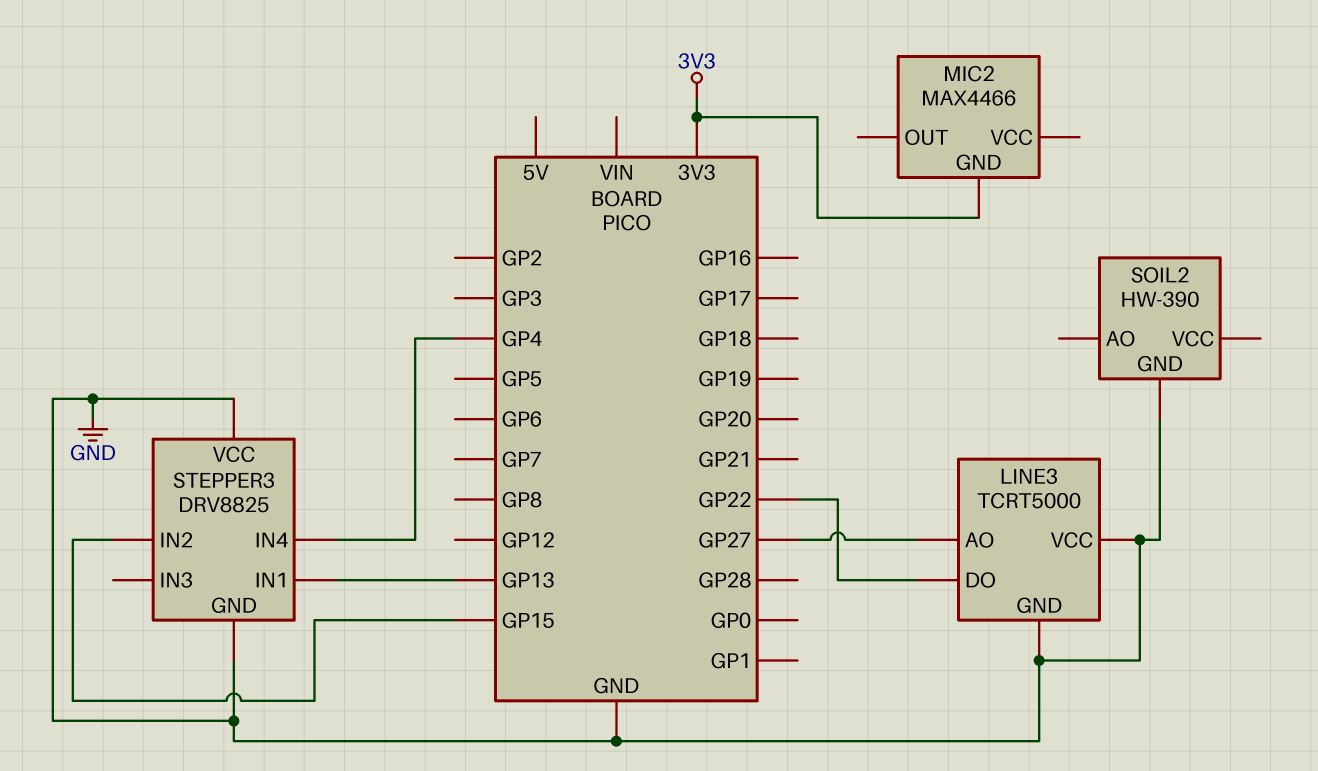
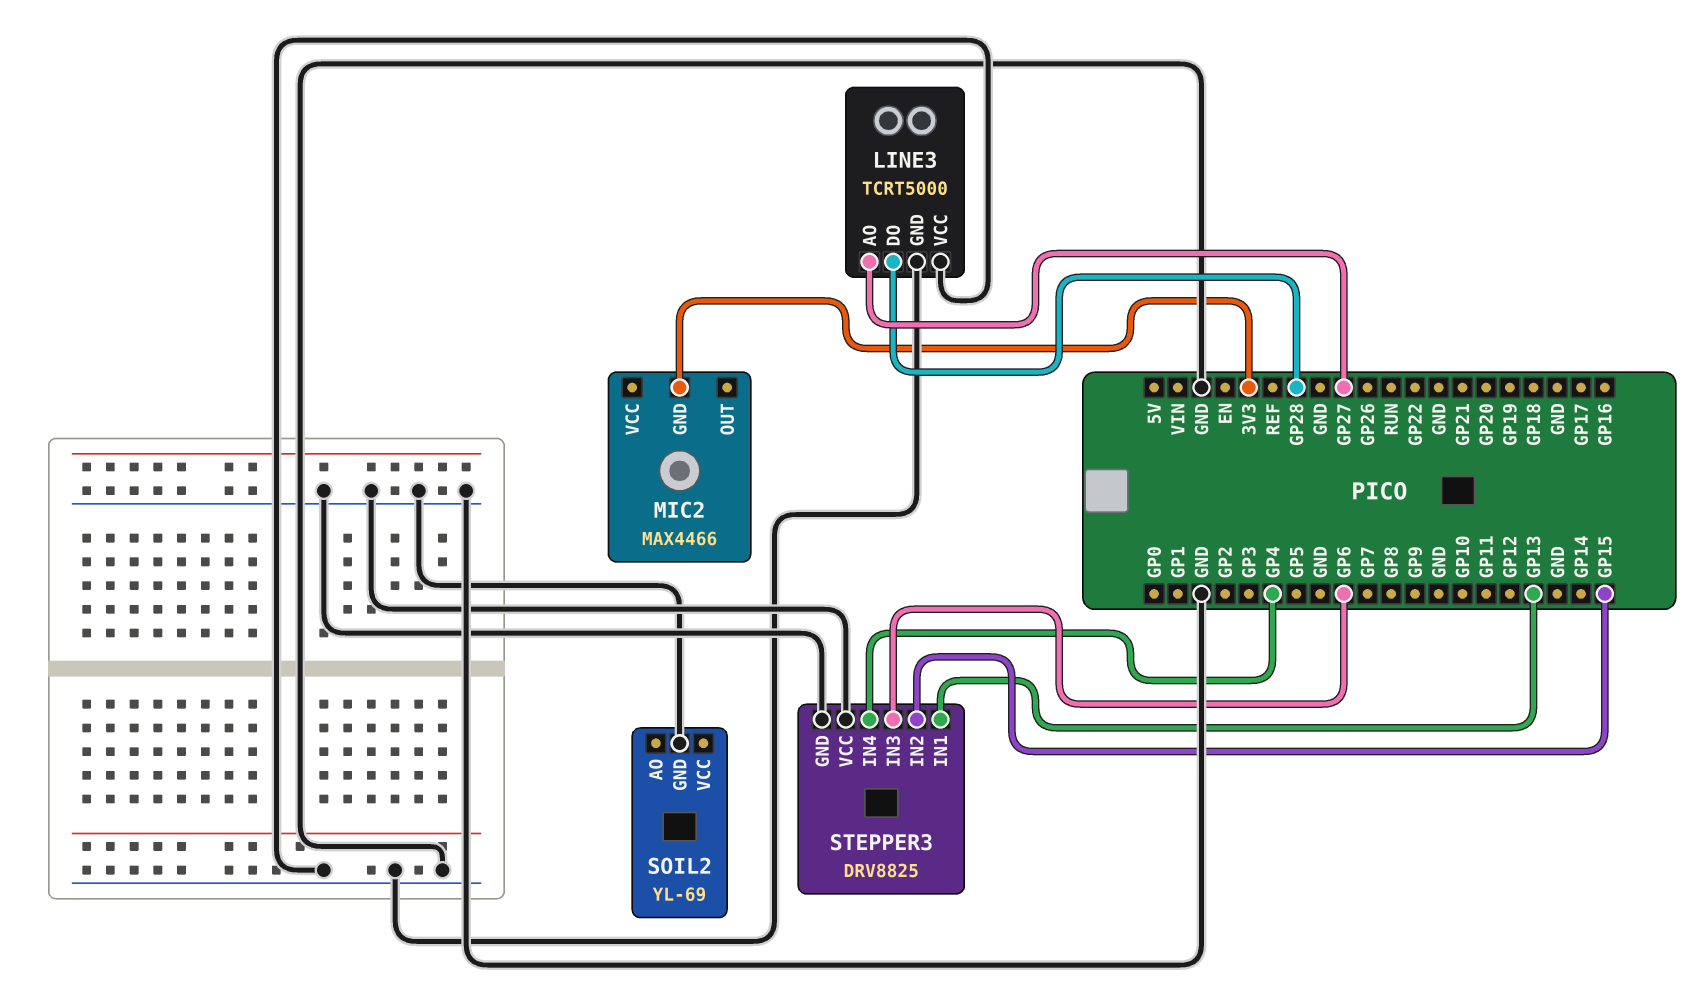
LINE3 pin DO: GP22 -> GP28
SOIL2: HW-390 -> YL-69
STEPPER3 pin IN3: none -> GP6

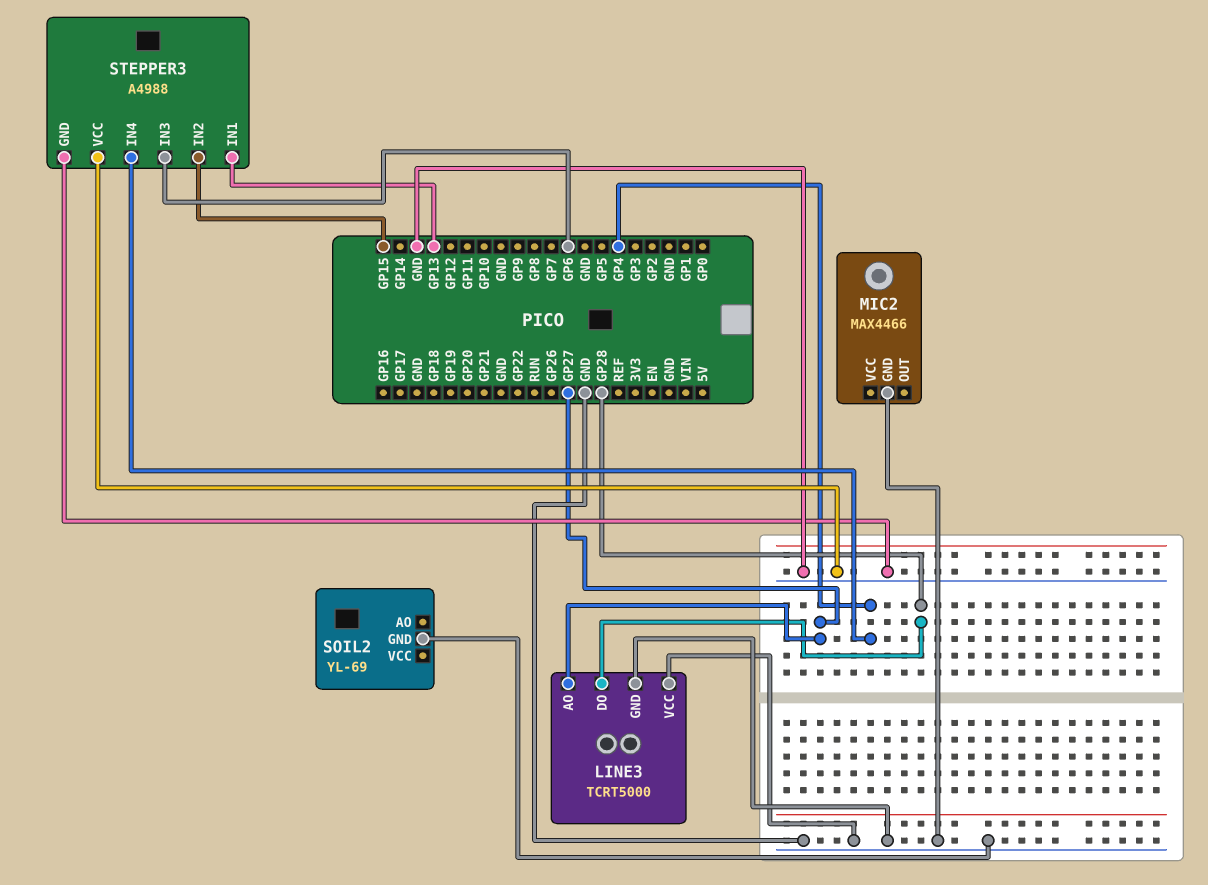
MIC2 pin GND: 3V3 -> GND
STEPPER3: DRV8825 -> A4988

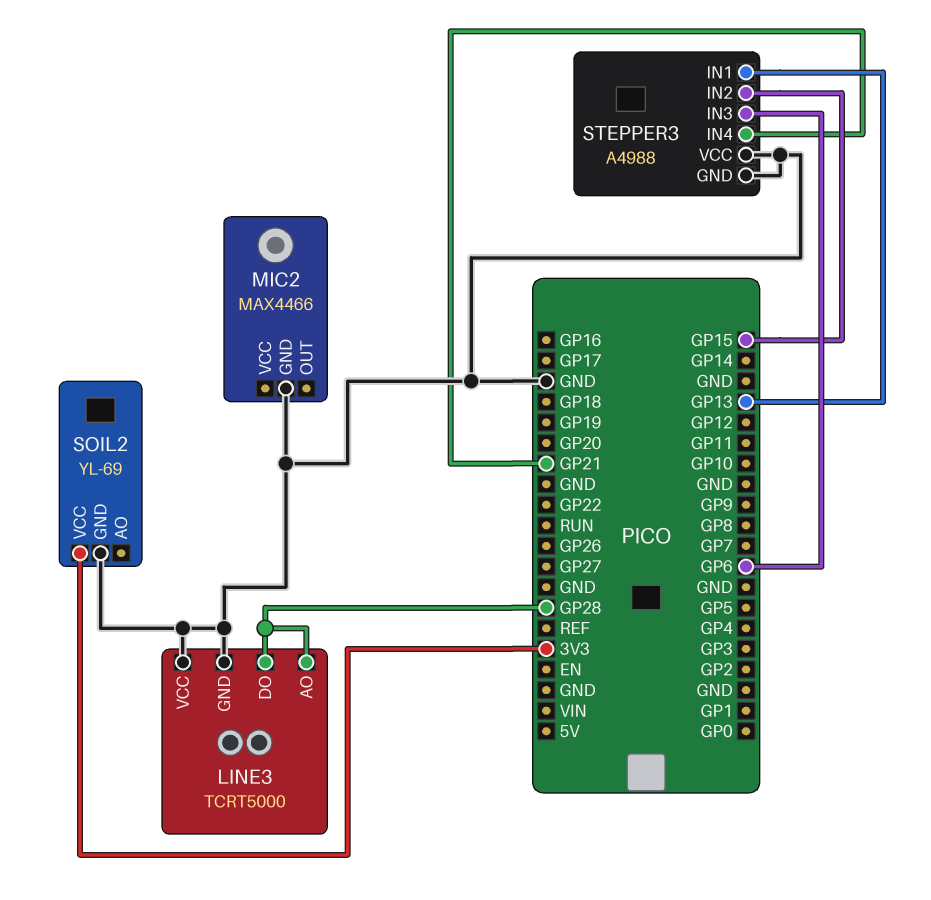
LINE3 pin AO: GP27 -> GP28
SOIL2 pin VCC: none -> 3V3
STEPPER3 pin IN4: GP4 -> GP21

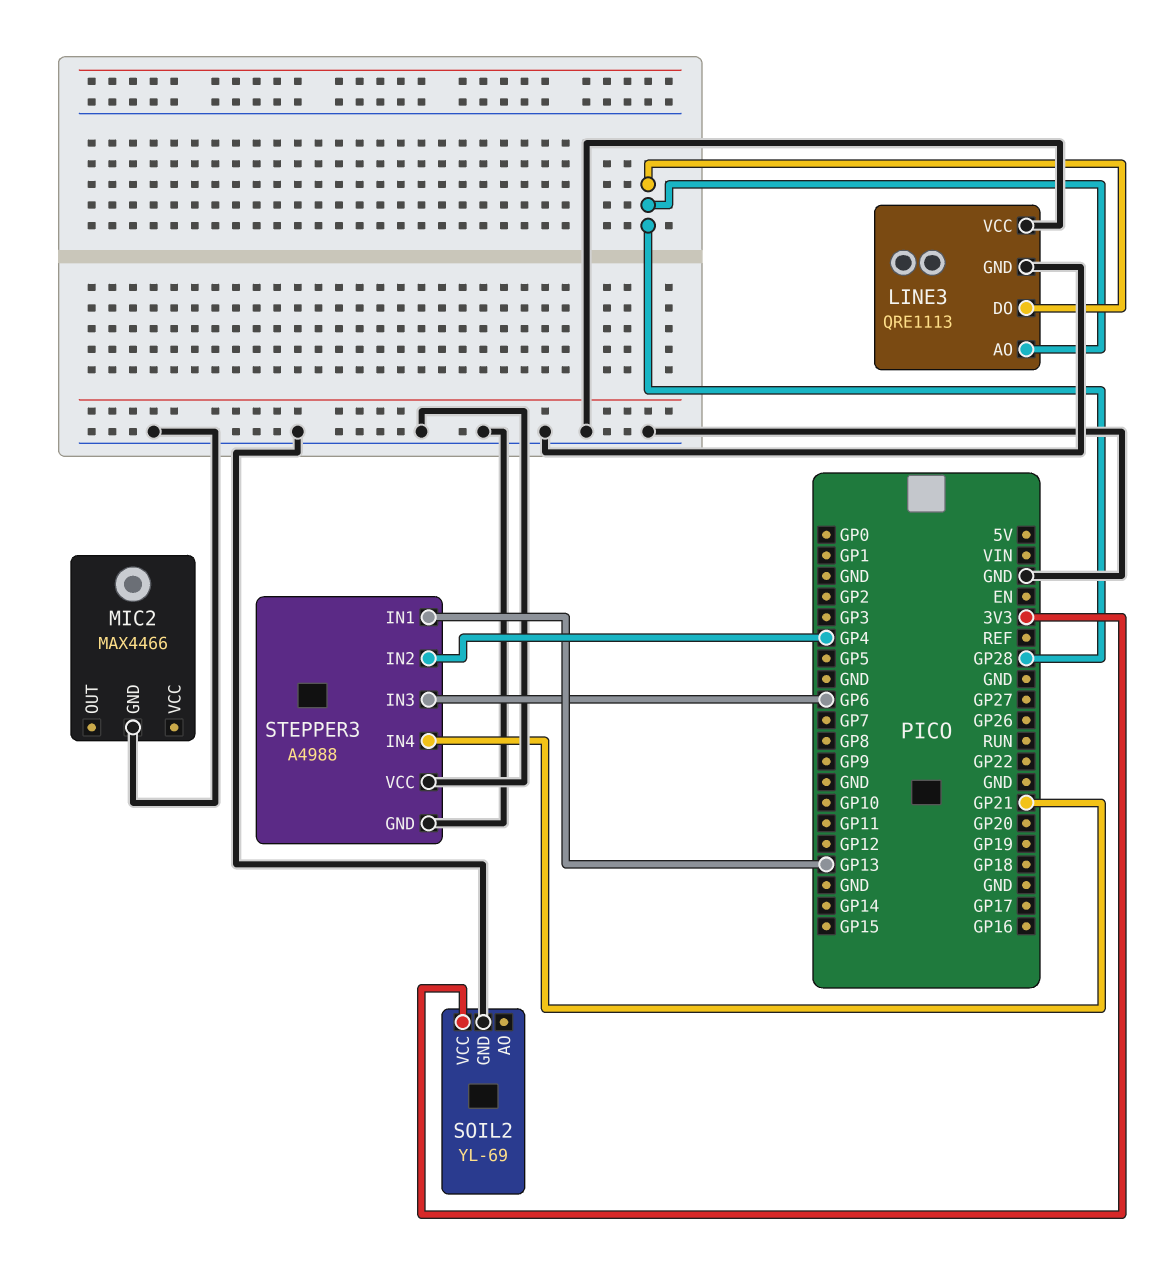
LINE3: TCRT5000 -> QRE1113
STEPPER3 pin IN2: GP15 -> GP4

